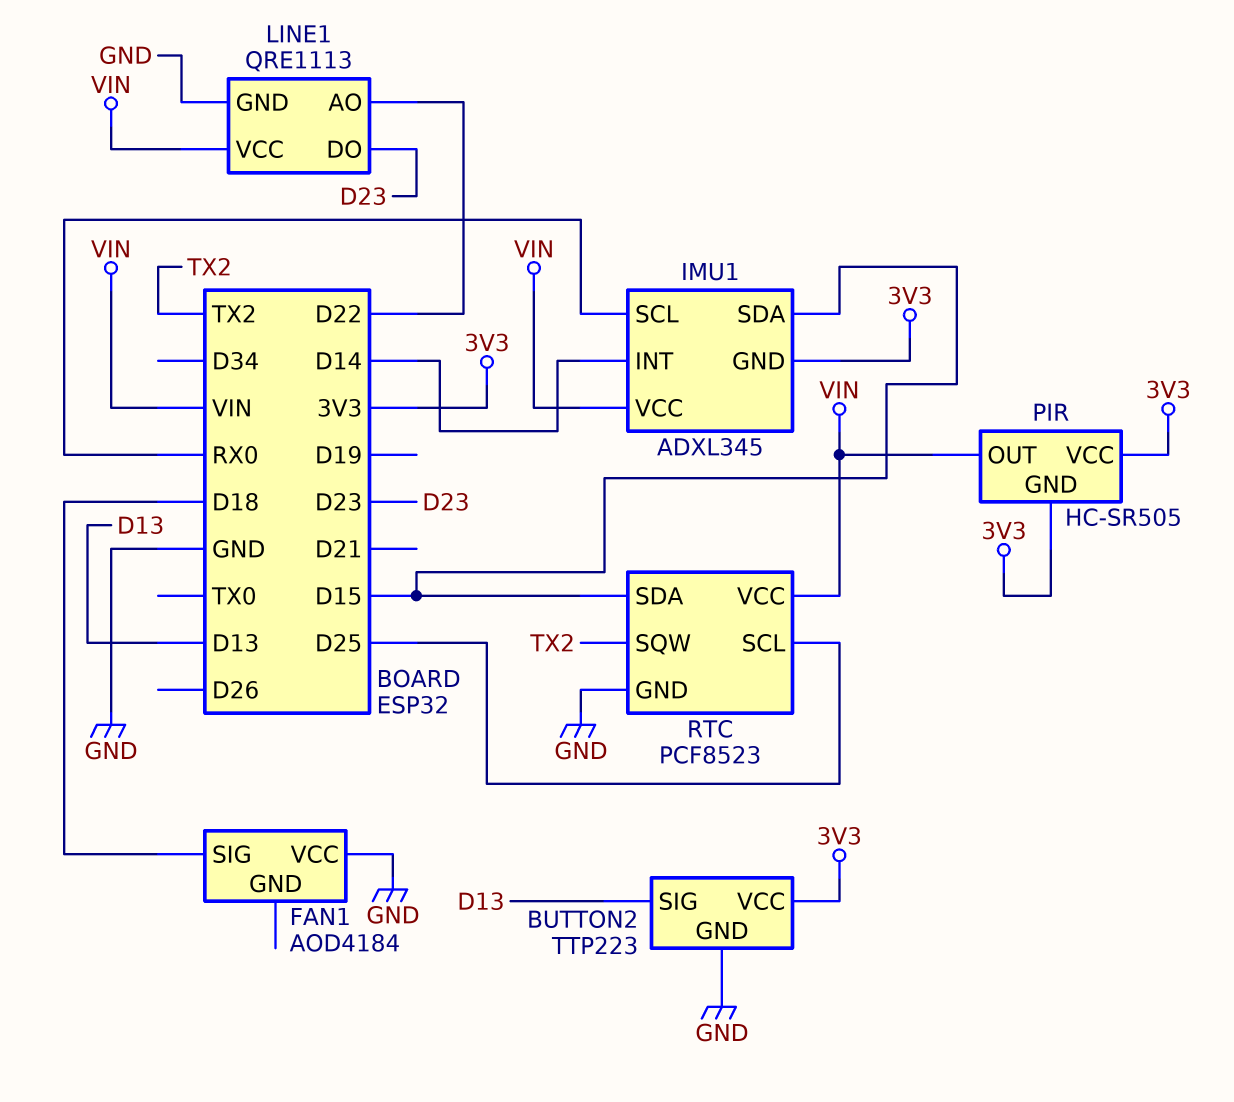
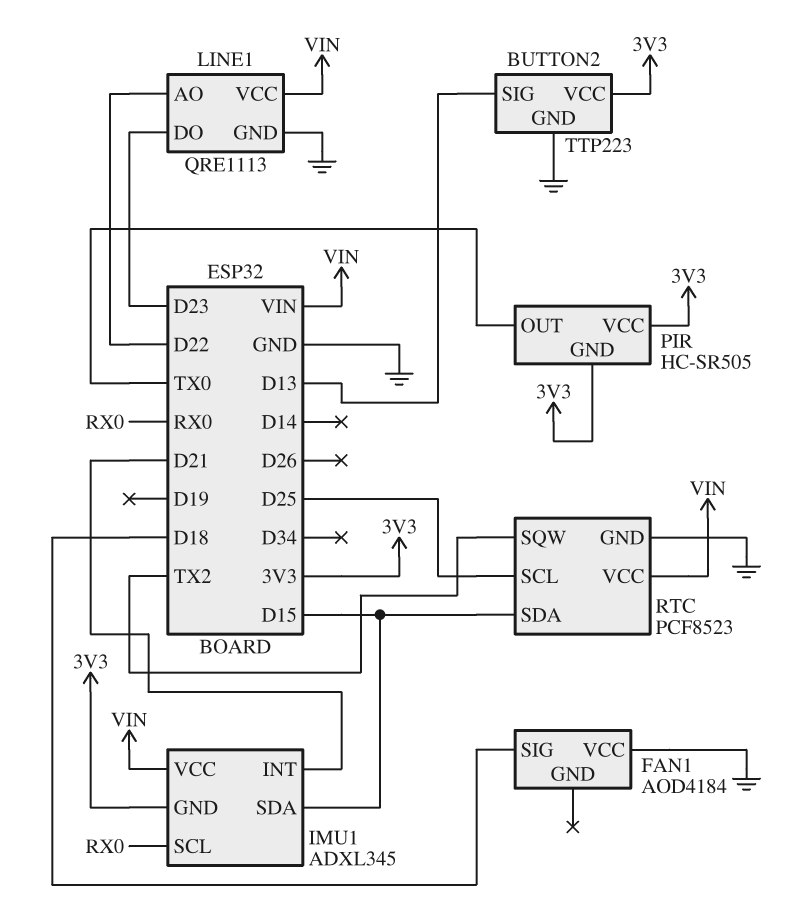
IMU1 pin INT: D14 -> D21
PIR pin OUT: VIN -> TX0

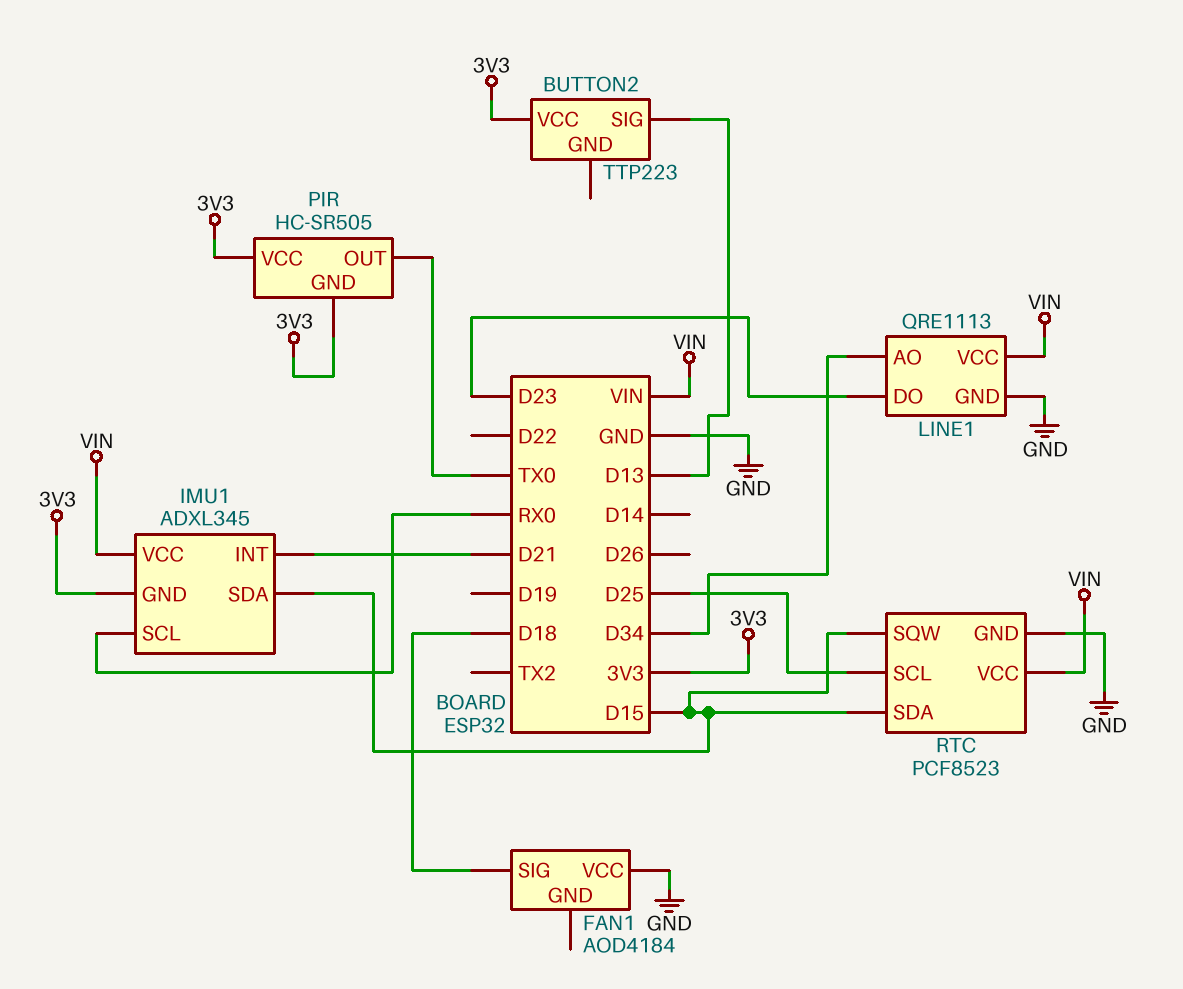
BUTTON2 pin GND: GND -> none
LINE1 pin AO: D22 -> D34
RTC pin SQW: TX2 -> D15

